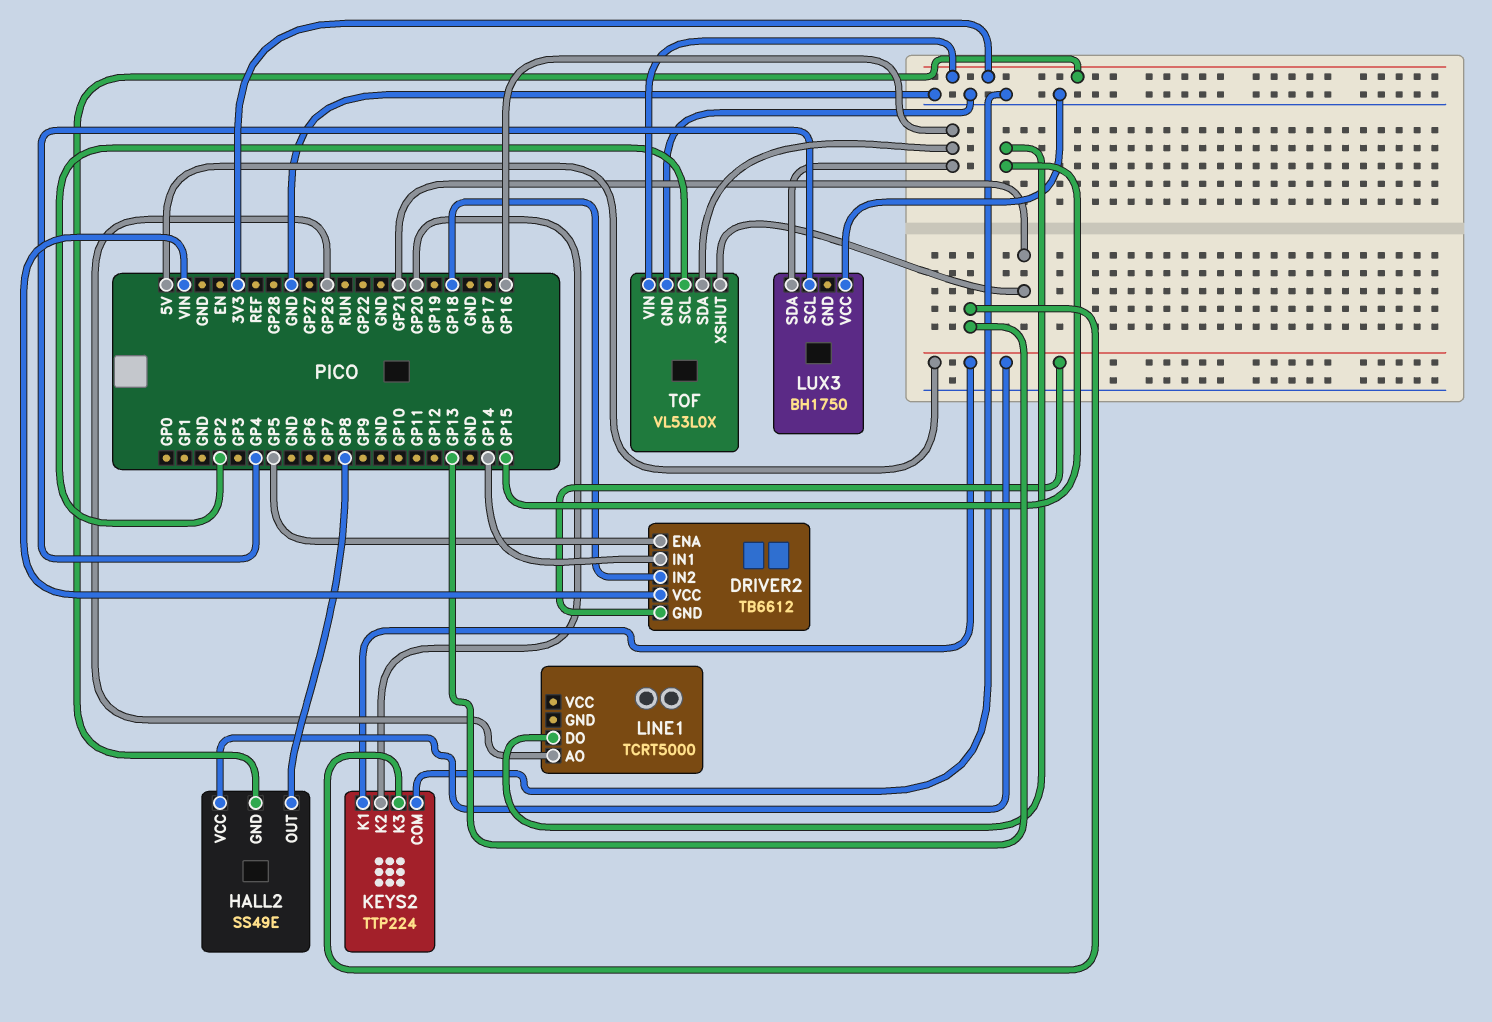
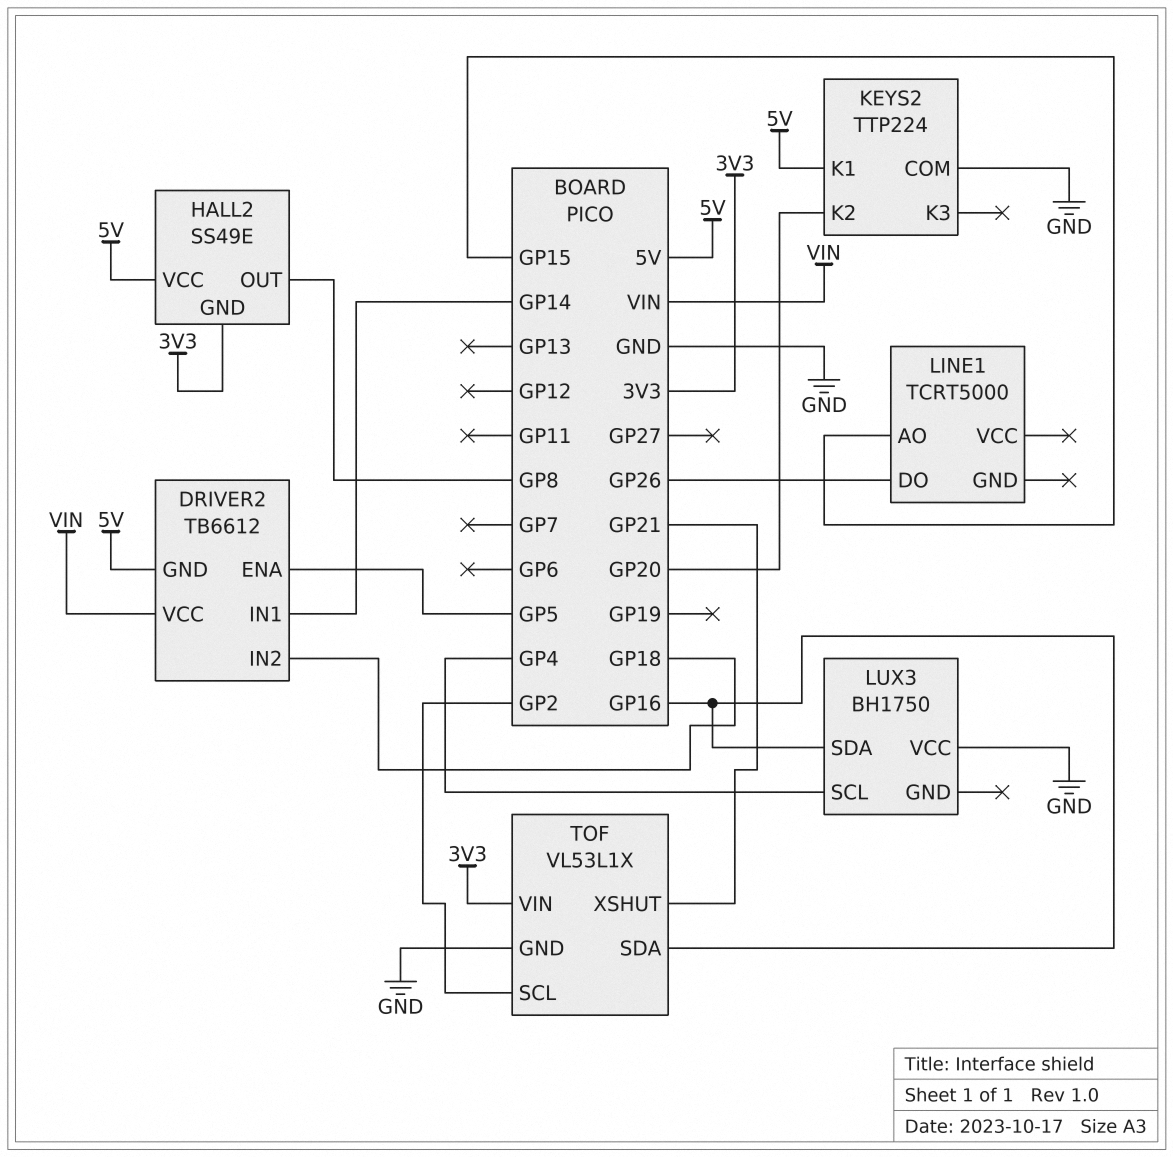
KEYS2 pin K3: GP13 -> none
LINE1 pin AO: GP26 -> GP15
LINE1 pin DO: GP15 -> GP26
TOF: VL53L0X -> VL53L1X

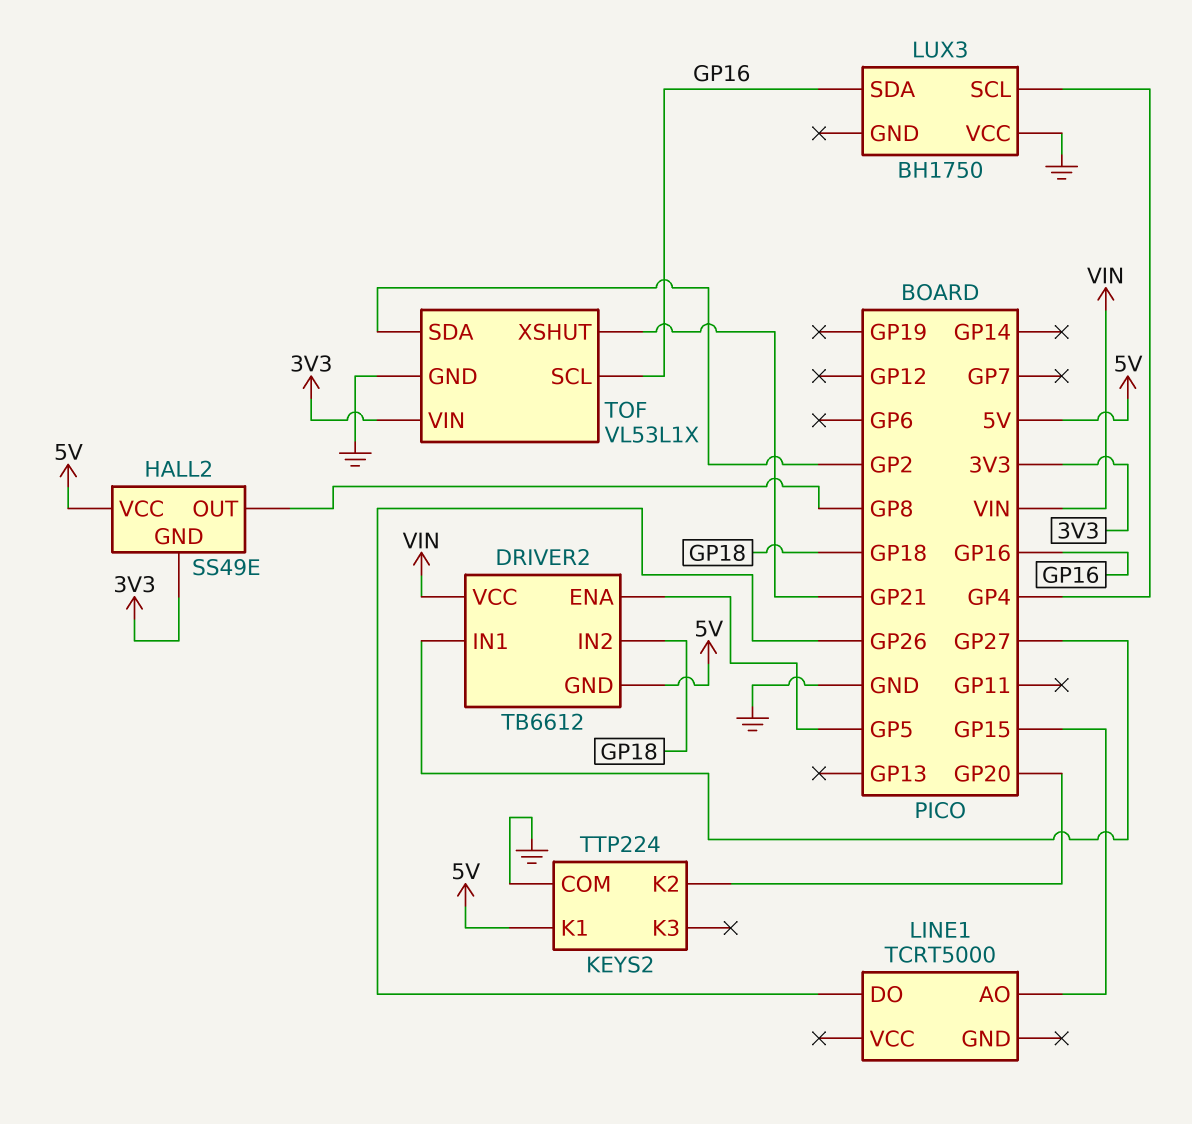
DRIVER2 pin IN1: GP14 -> GP27
TOF pin SCL: GP2 -> GP16
TOF pin SDA: GP16 -> GP2

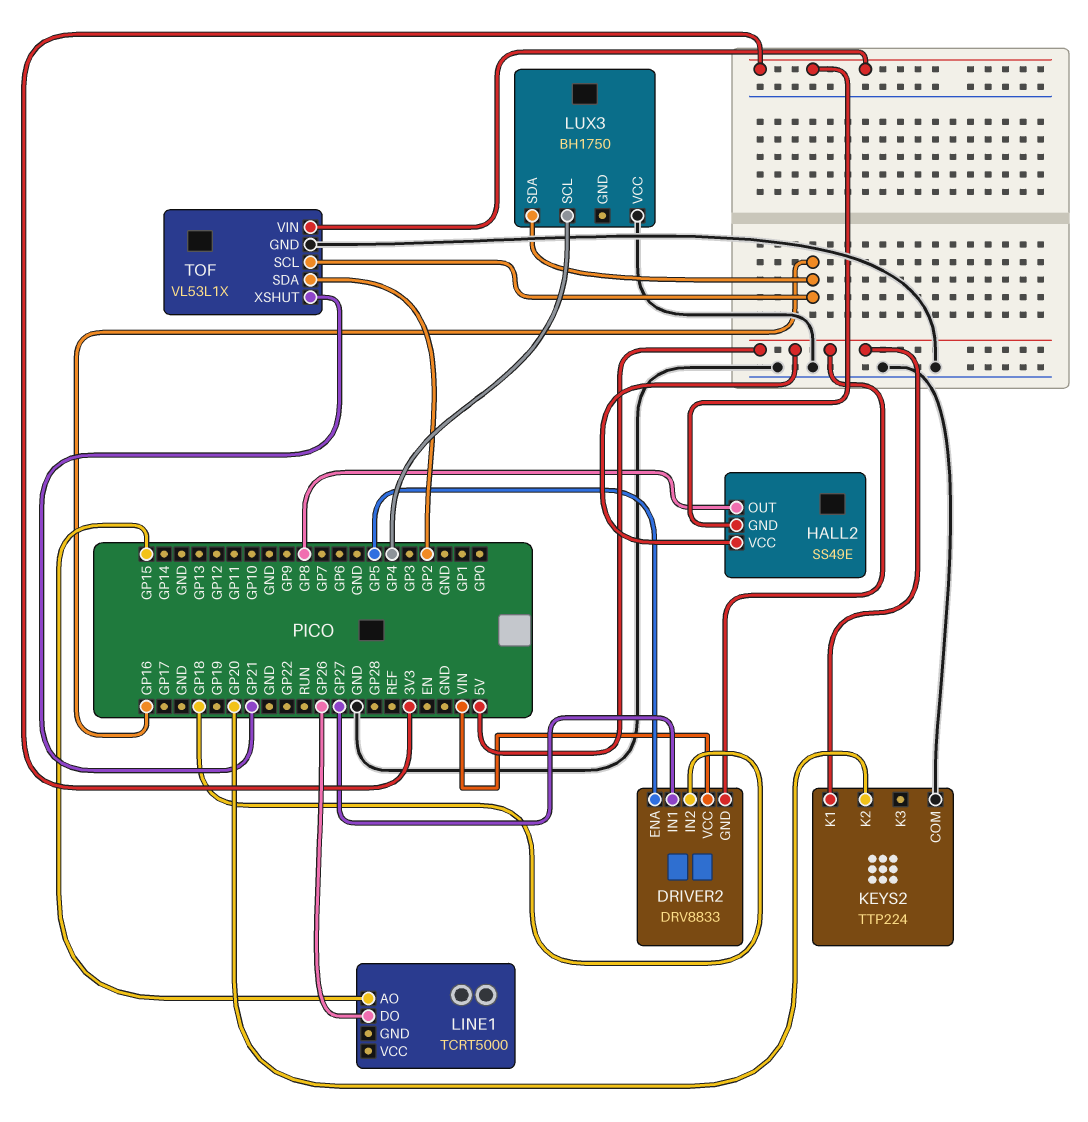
DRIVER2: TB6612 -> DRV8833

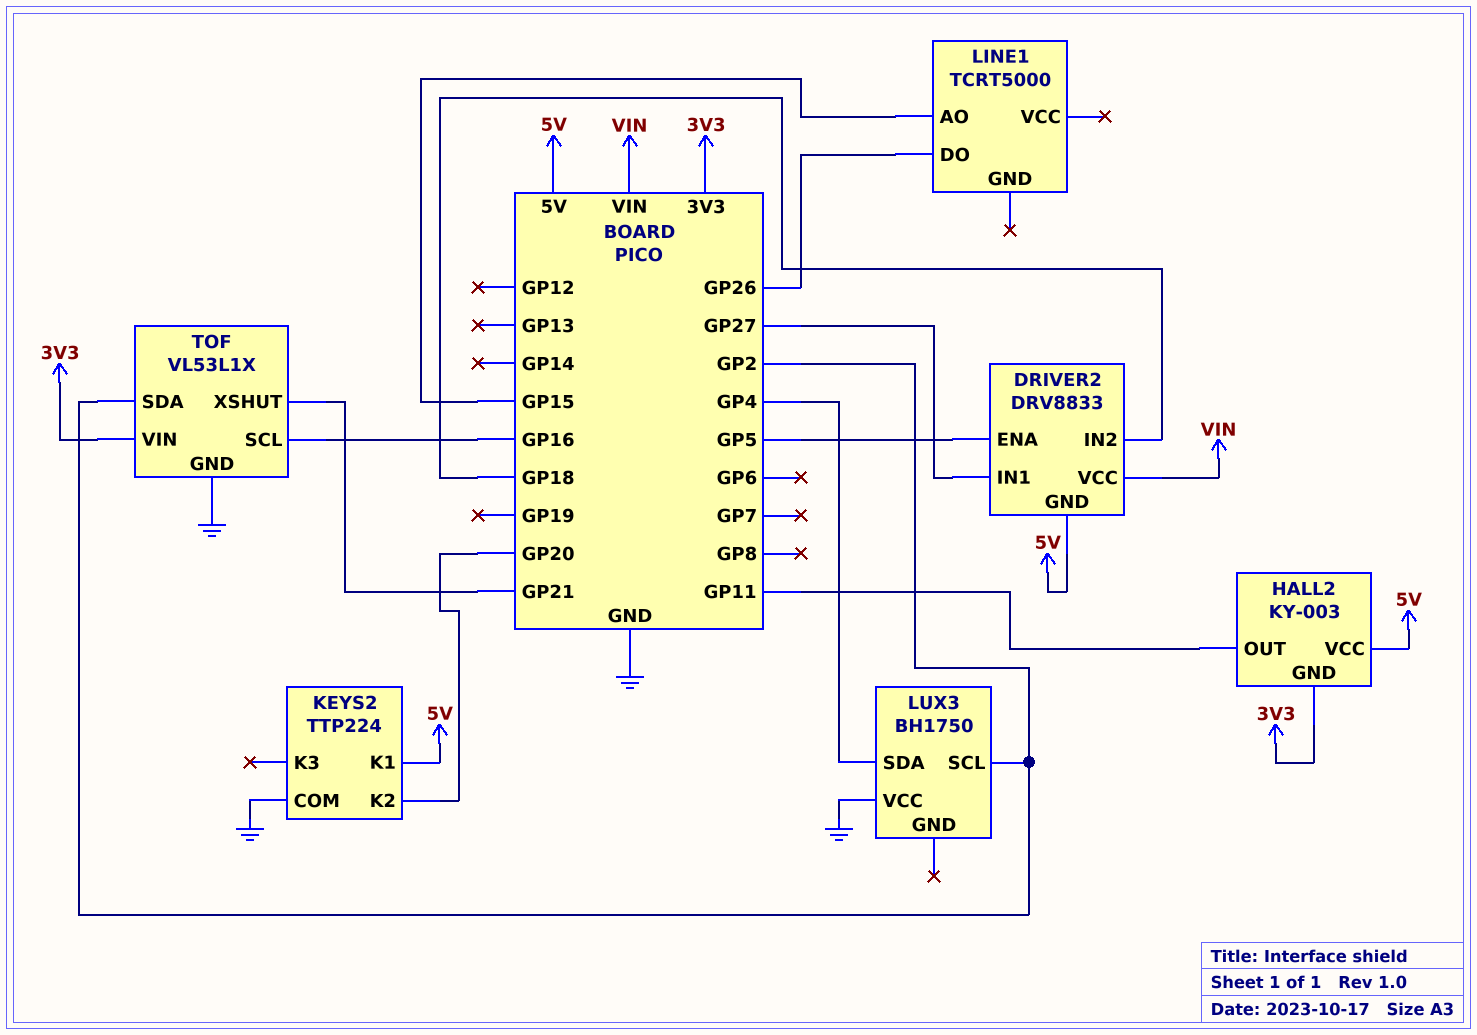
HALL2: SS49E -> KY-003
HALL2 pin OUT: GP8 -> GP11
LUX3 pin SCL: GP4 -> GP2
LUX3 pin SDA: GP16 -> GP4

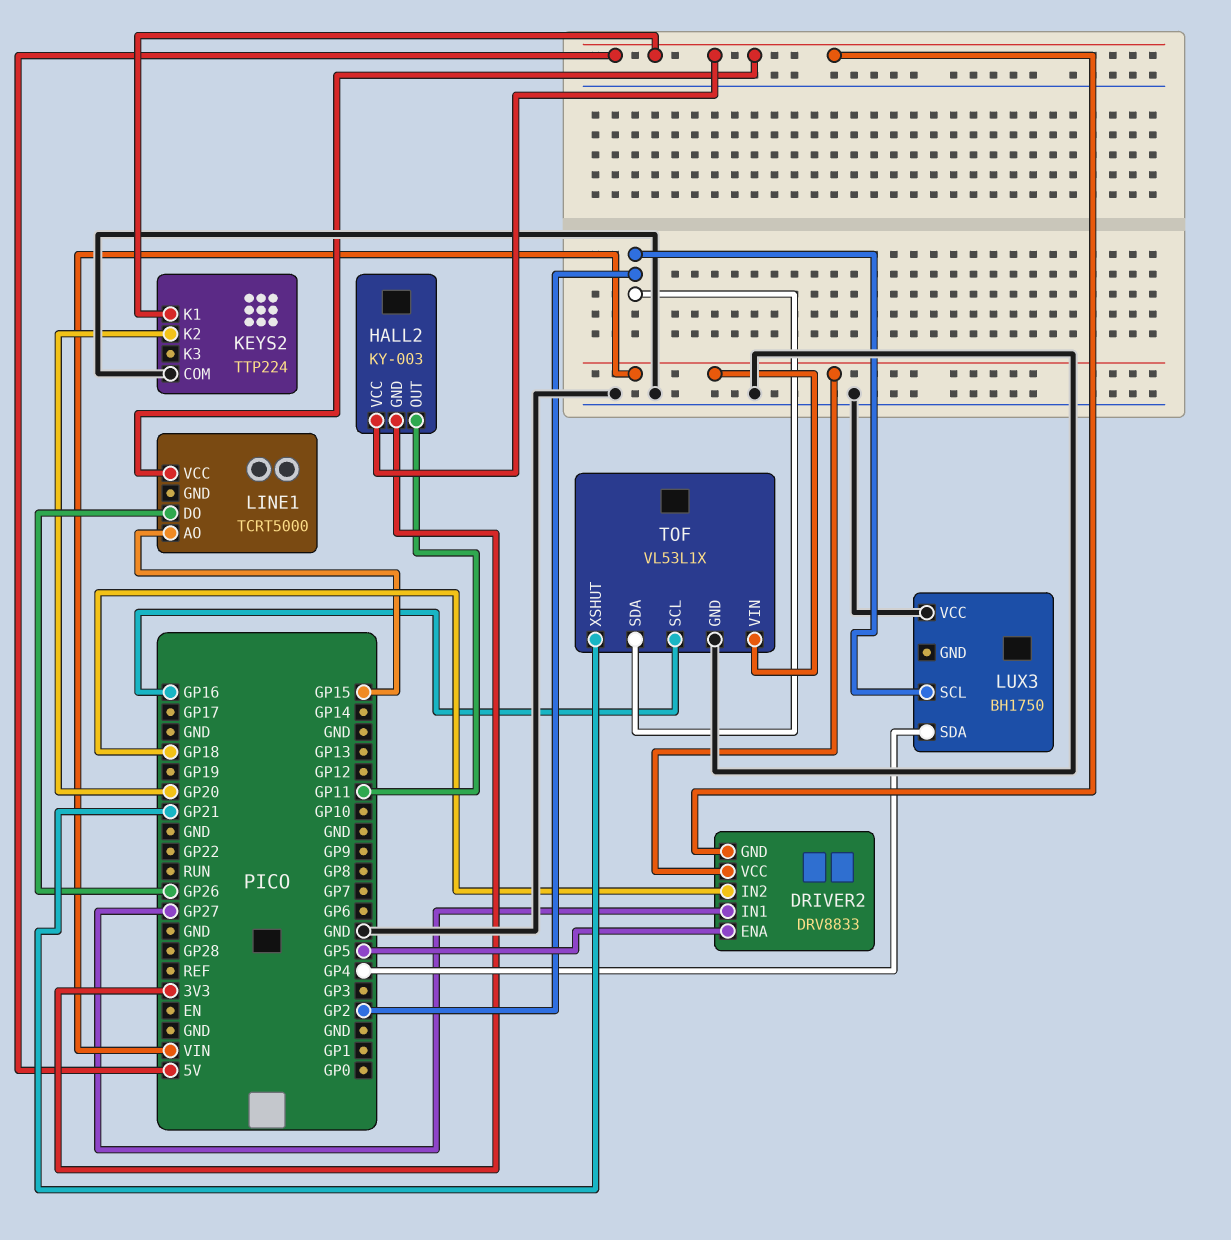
LINE1 pin VCC: none -> 5V
TOF pin VIN: 3V3 -> VIN

